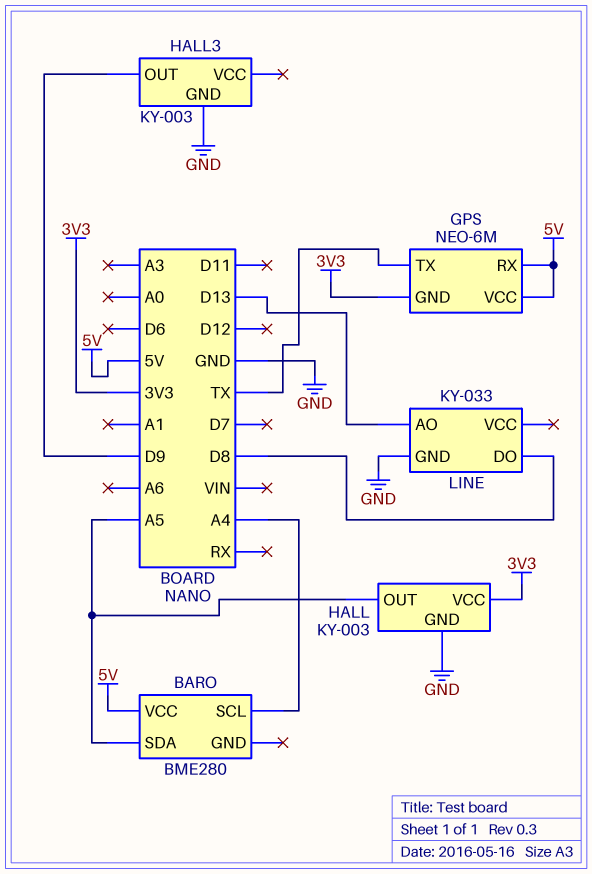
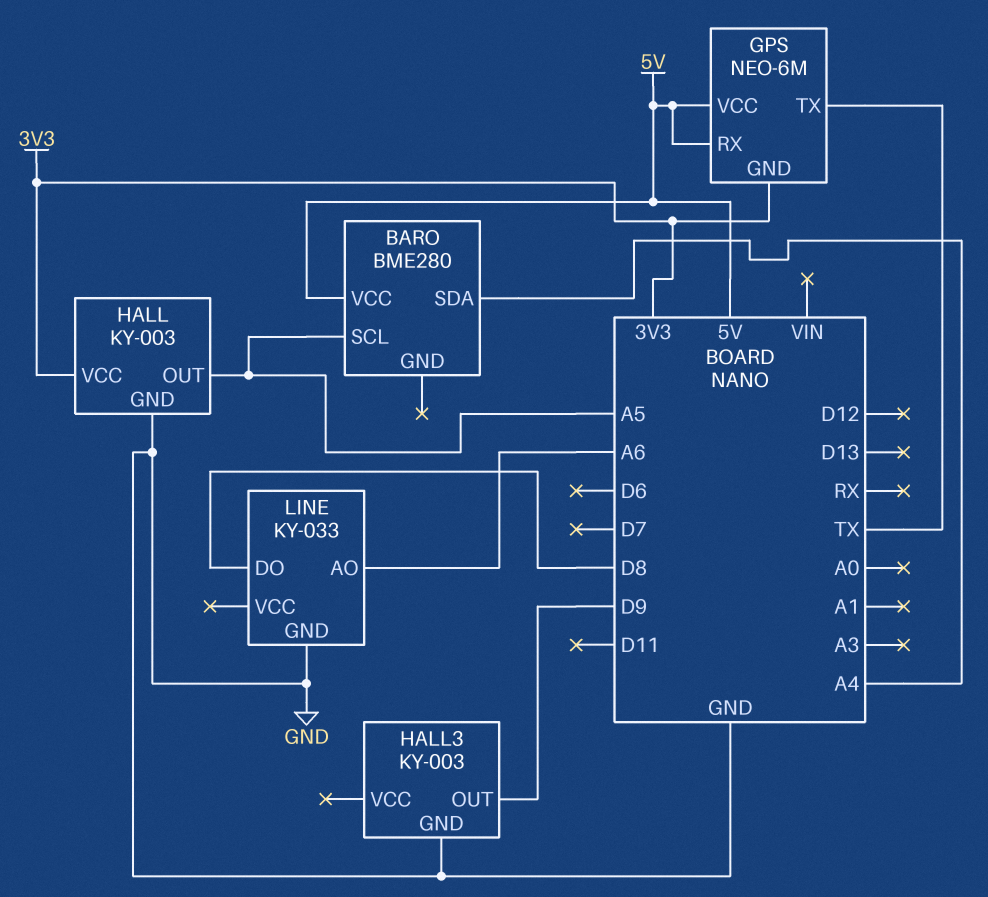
BARO pin SCL: A4 -> A5
BARO pin SDA: A5 -> A4
LINE pin AO: D13 -> A6

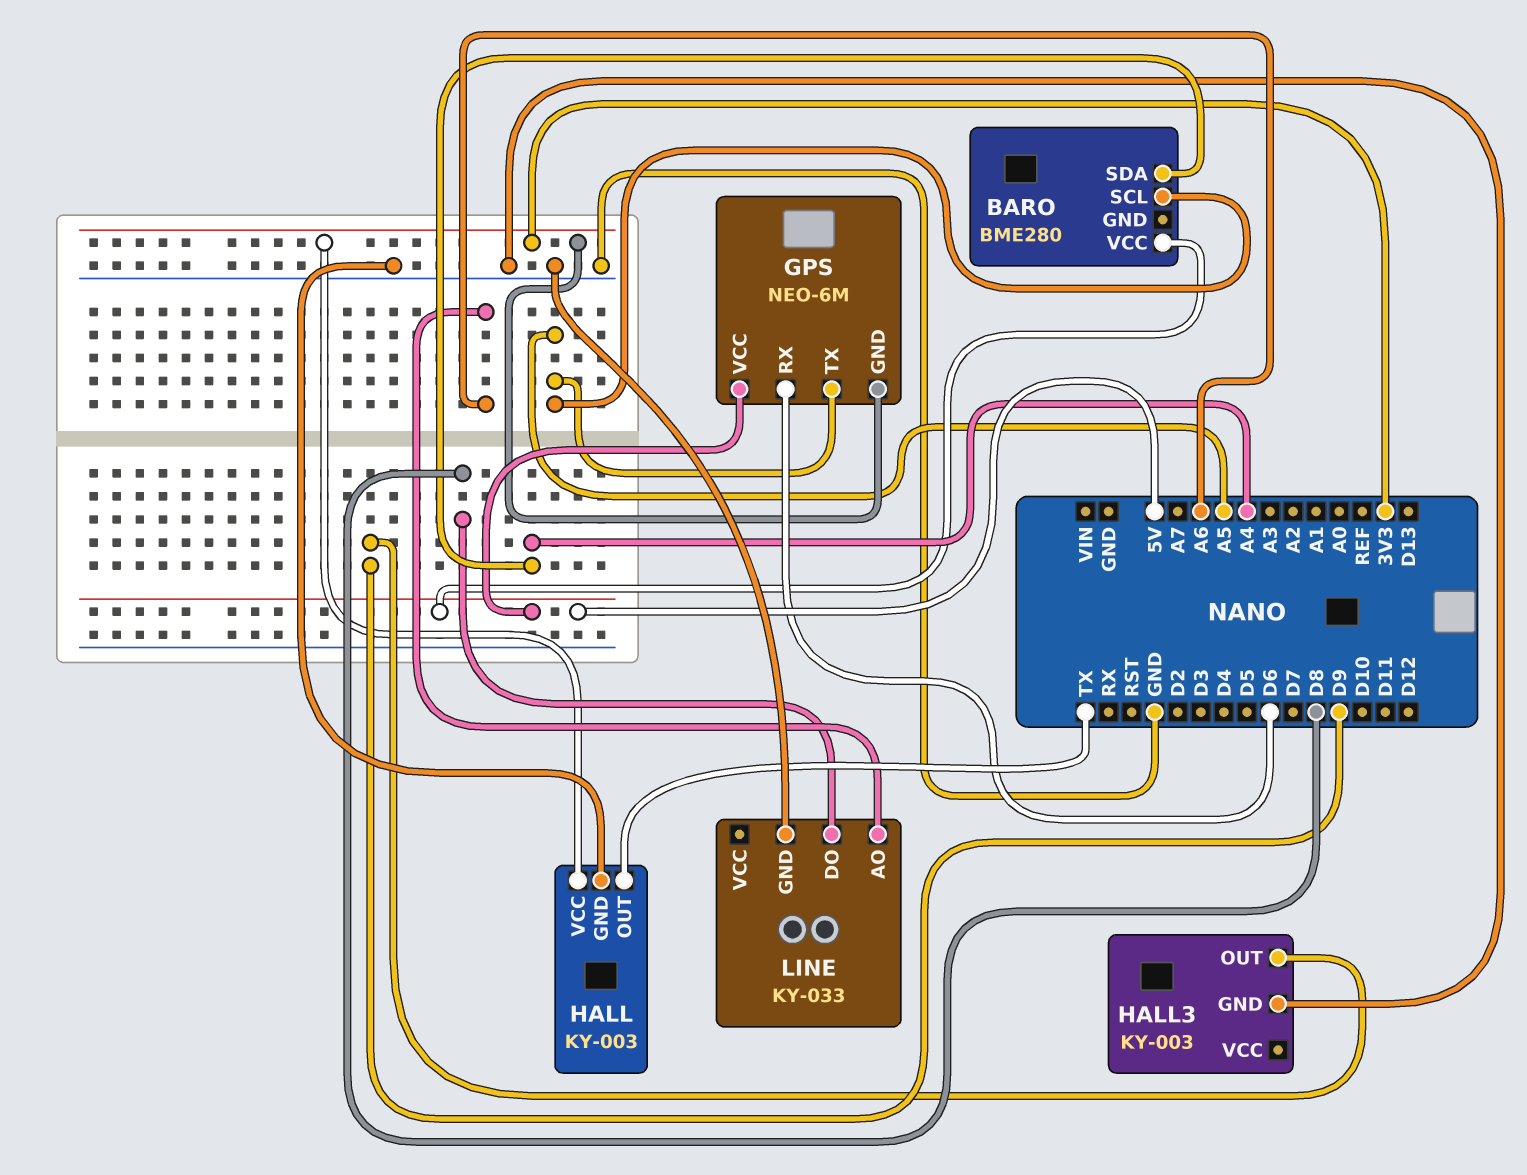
GPS pin RX: 5V -> D6
GPS pin TX: TX -> A5
HALL pin OUT: A5 -> TX

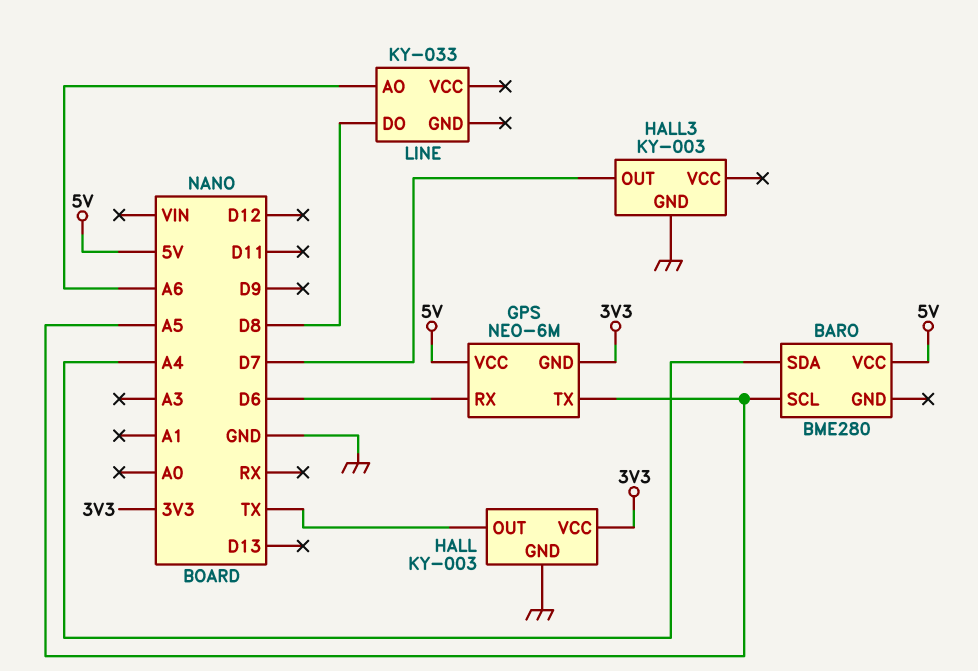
HALL3 pin OUT: D9 -> D7
LINE pin GND: GND -> none

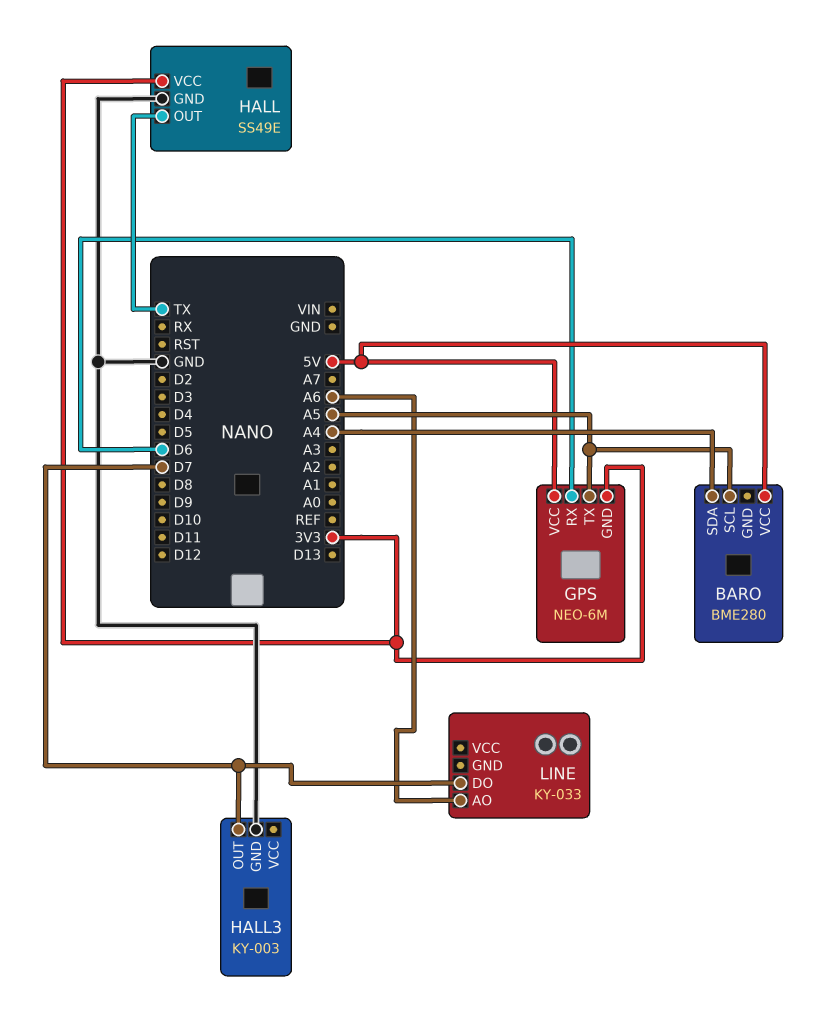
HALL: KY-003 -> SS49E
LINE pin DO: D8 -> D7

